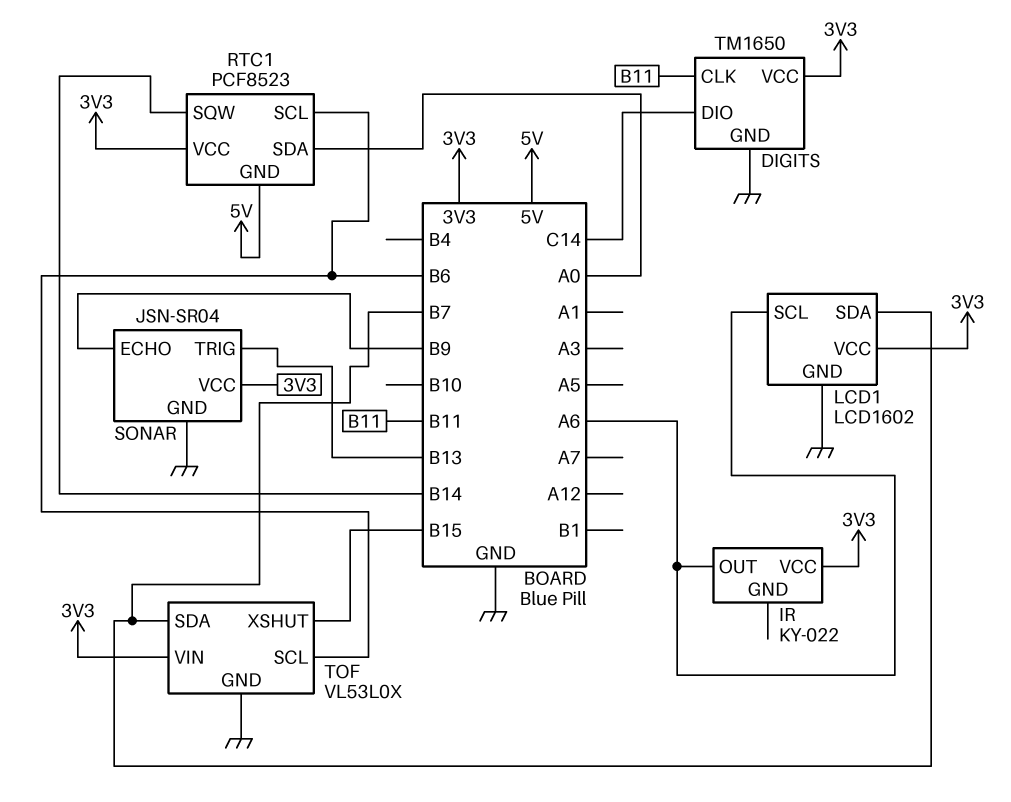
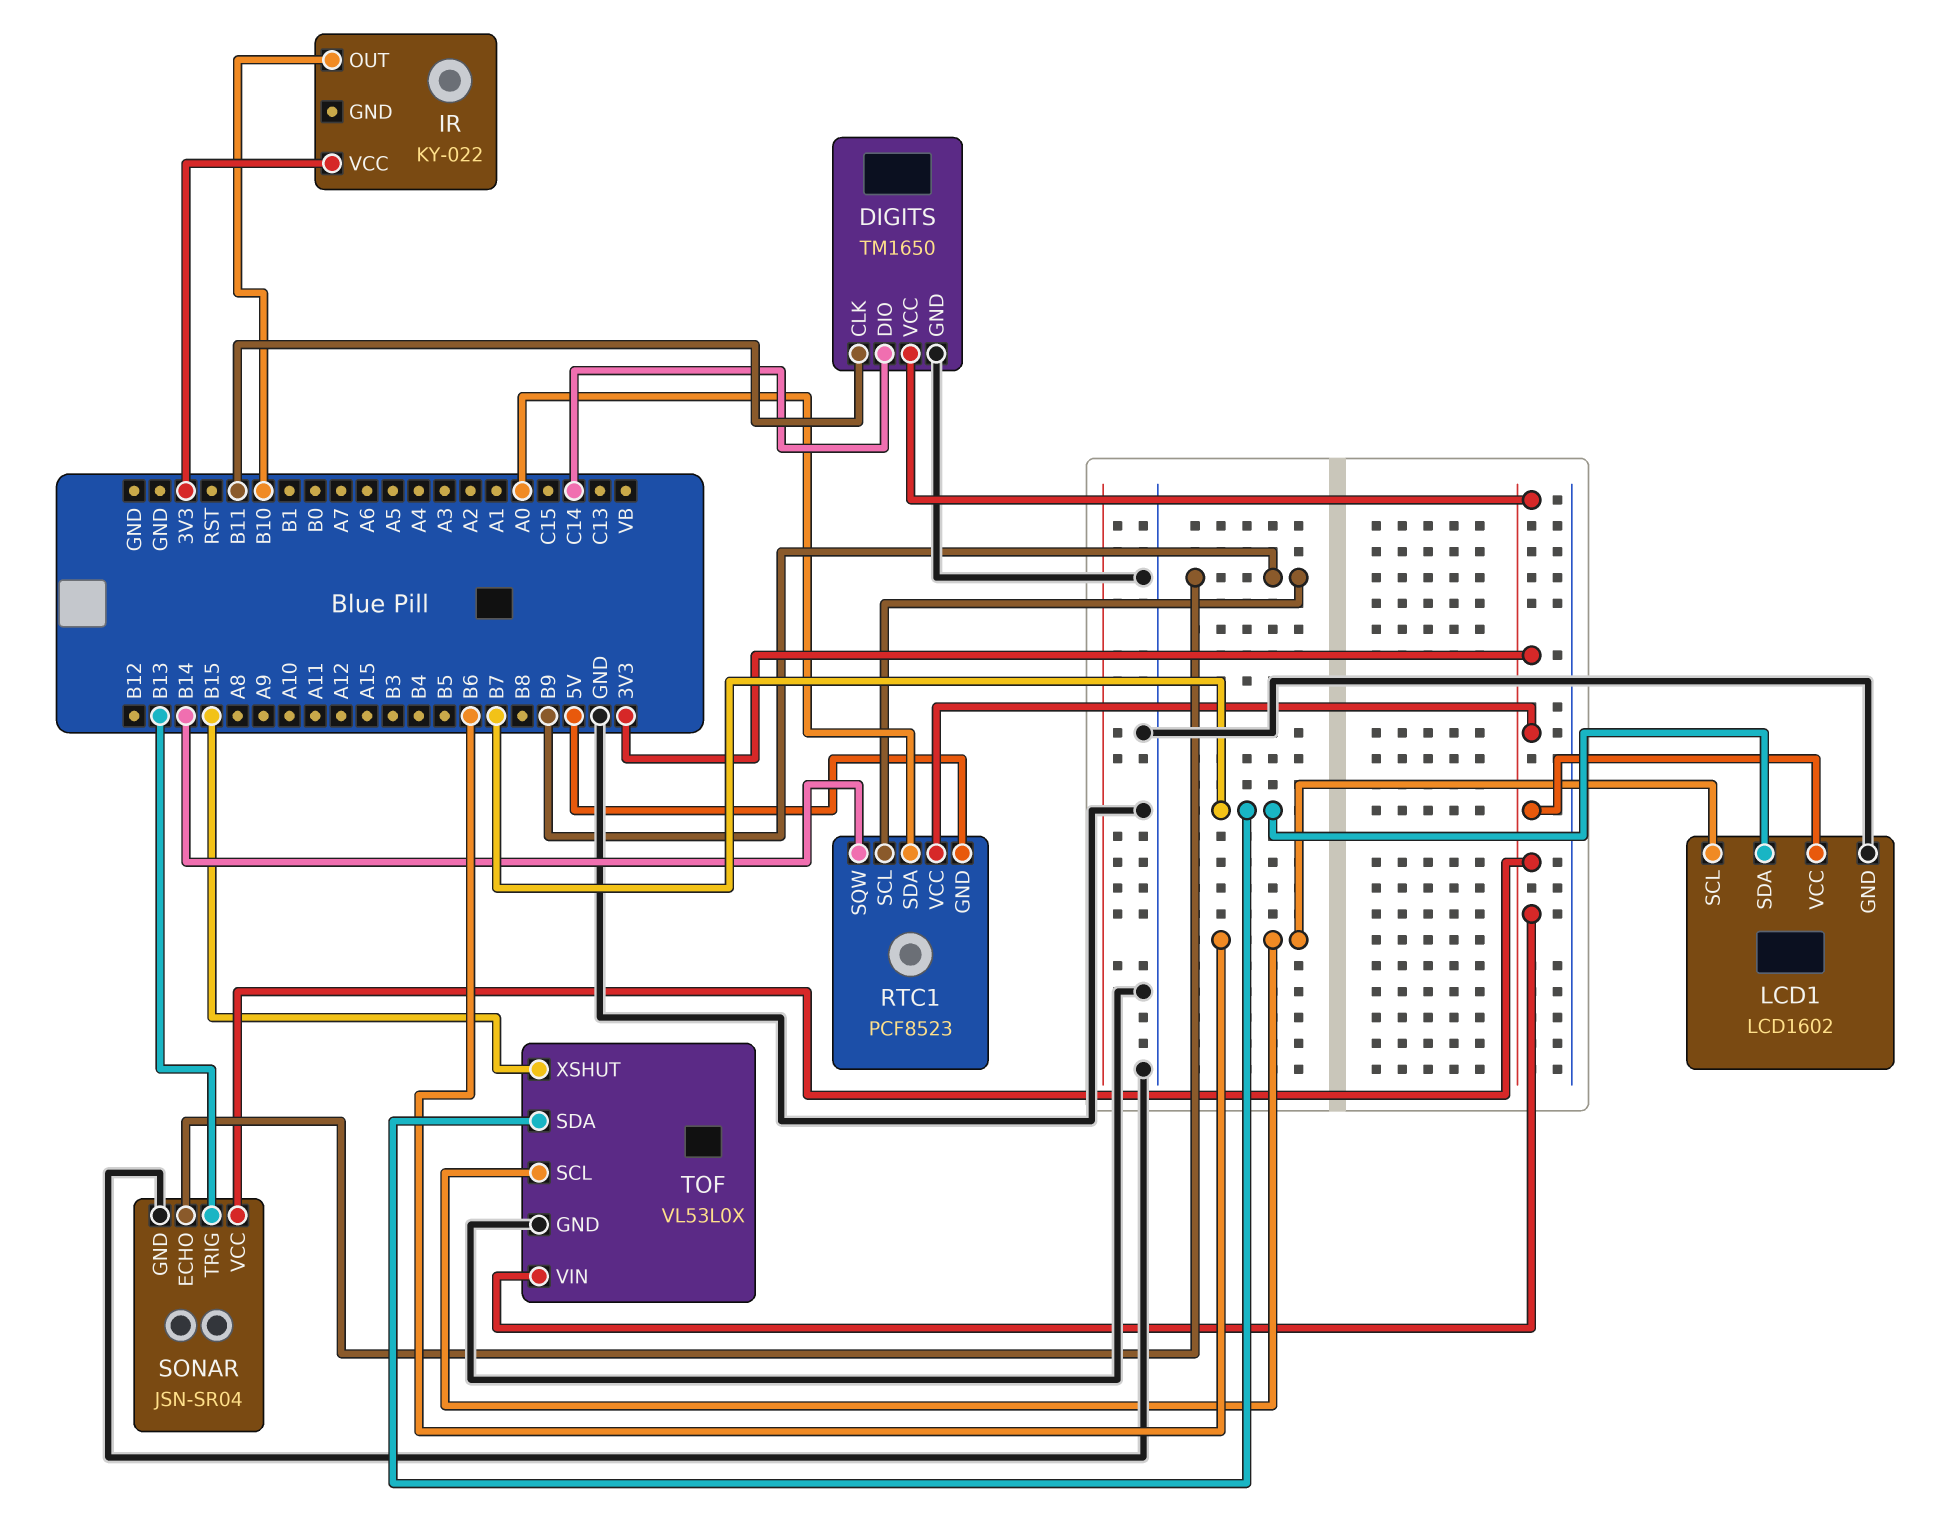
IR pin OUT: A6 -> B10
LCD1 pin SCL: A6 -> B6
RTC1 pin SCL: B6 -> B9

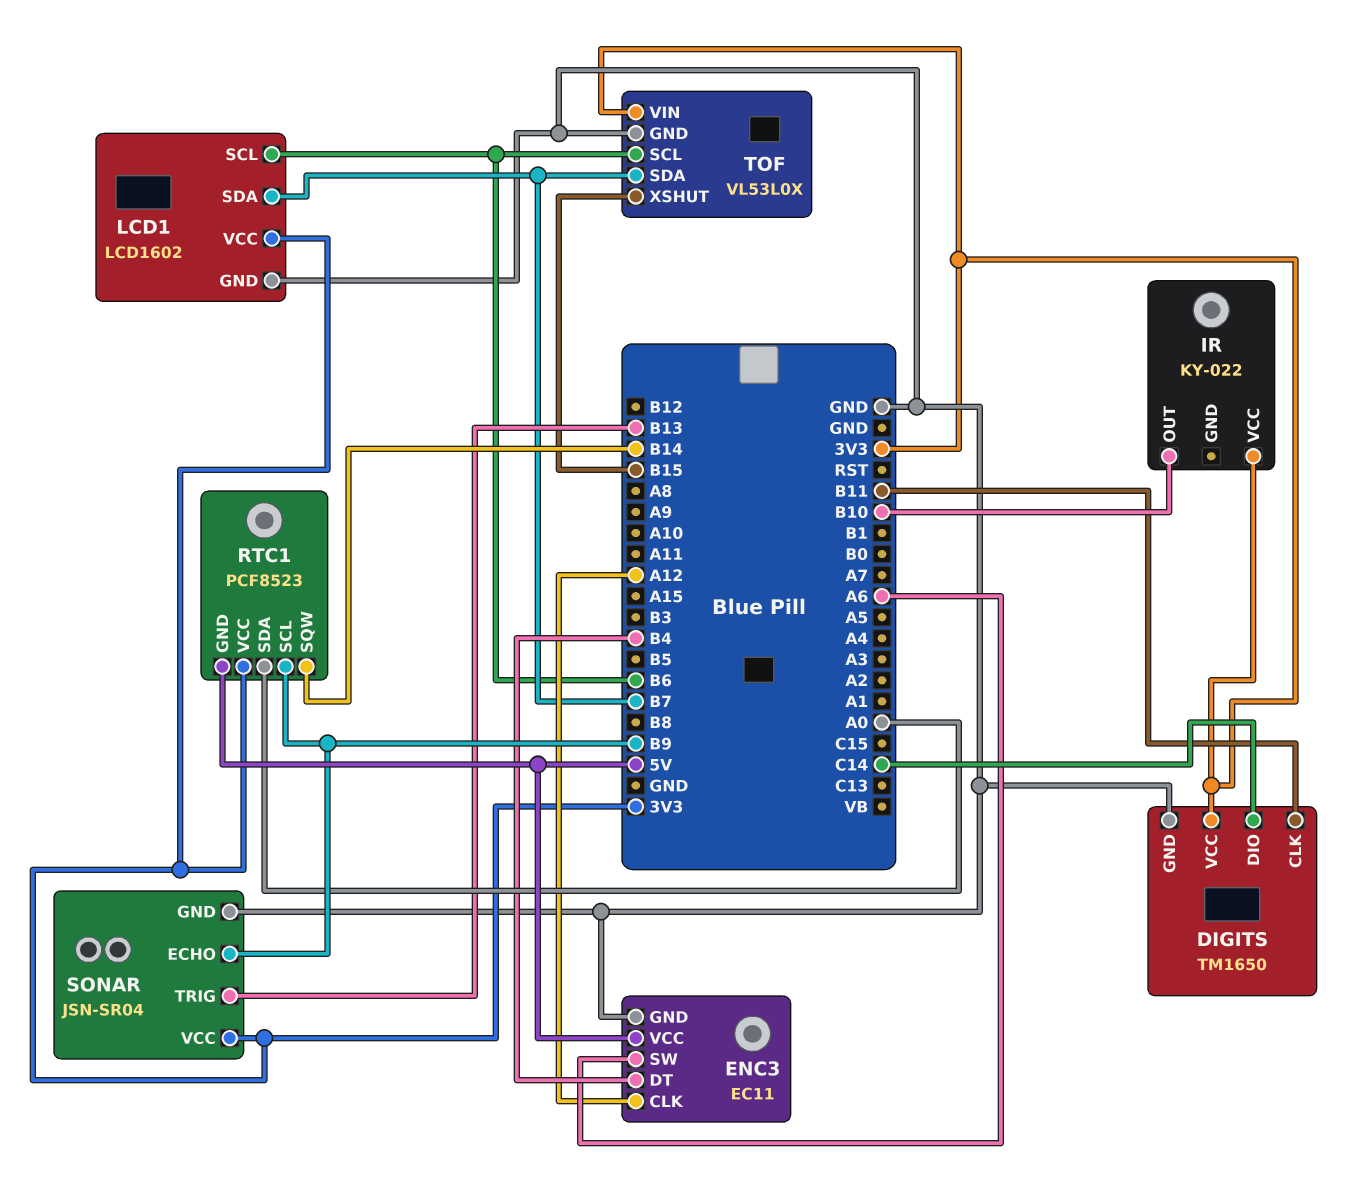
ENC3: none -> EC11
ENC3 pin CLK: none -> A12
ENC3 pin DT: none -> B4
ENC3 pin GND: none -> GND
ENC3 pin SW: none -> A6
ENC3 pin VCC: none -> 5V

